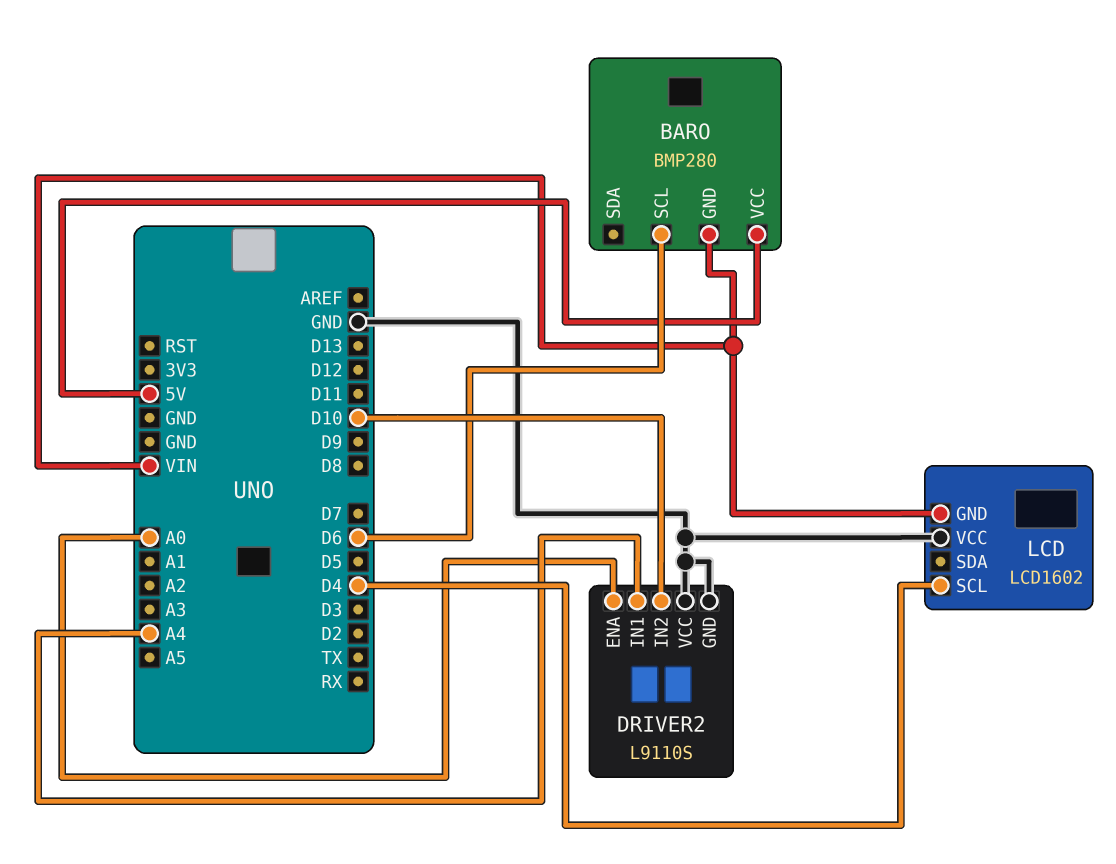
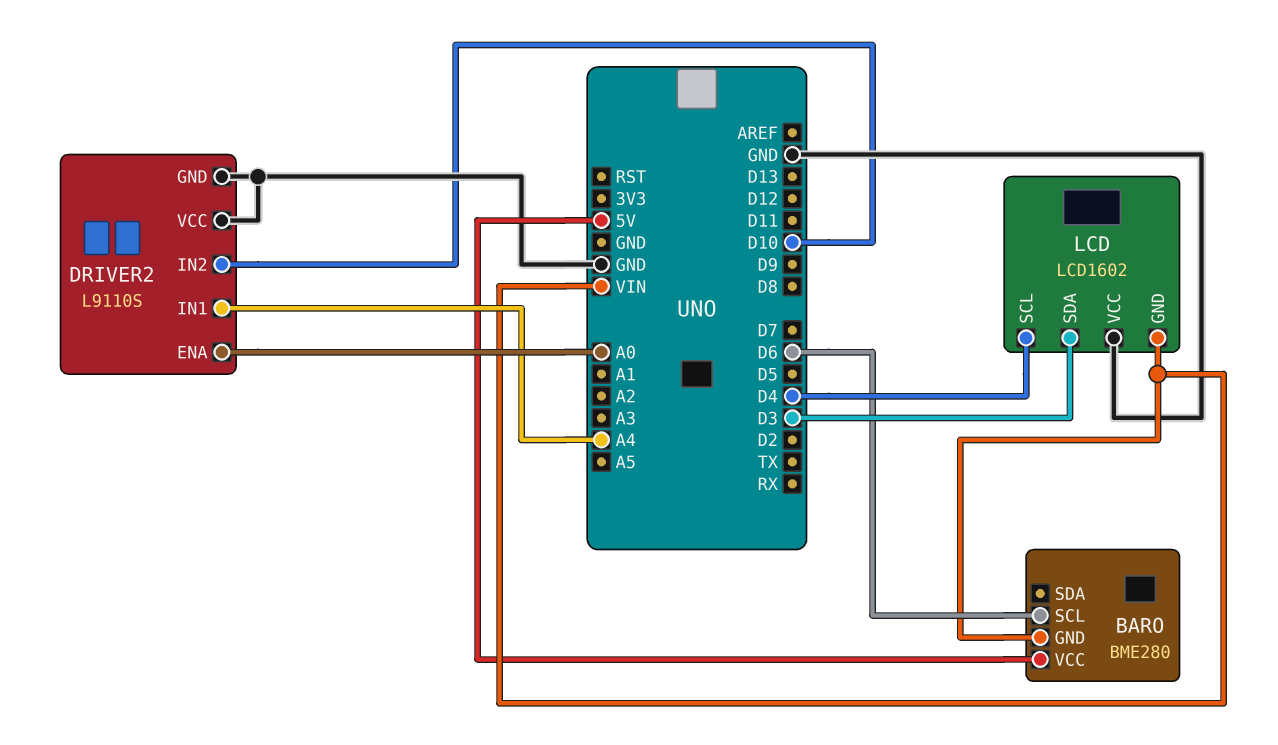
BARO: BMP280 -> BME280
LCD pin SDA: none -> D3

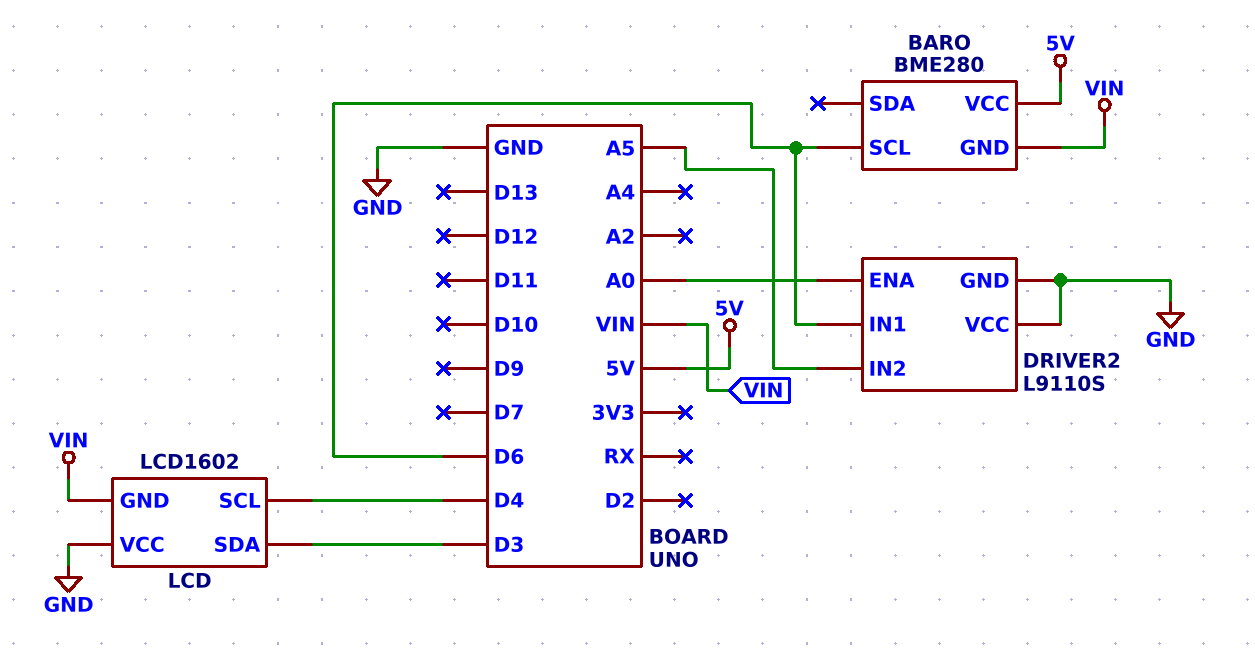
DRIVER2 pin IN1: A4 -> D6
DRIVER2 pin IN2: D10 -> A5

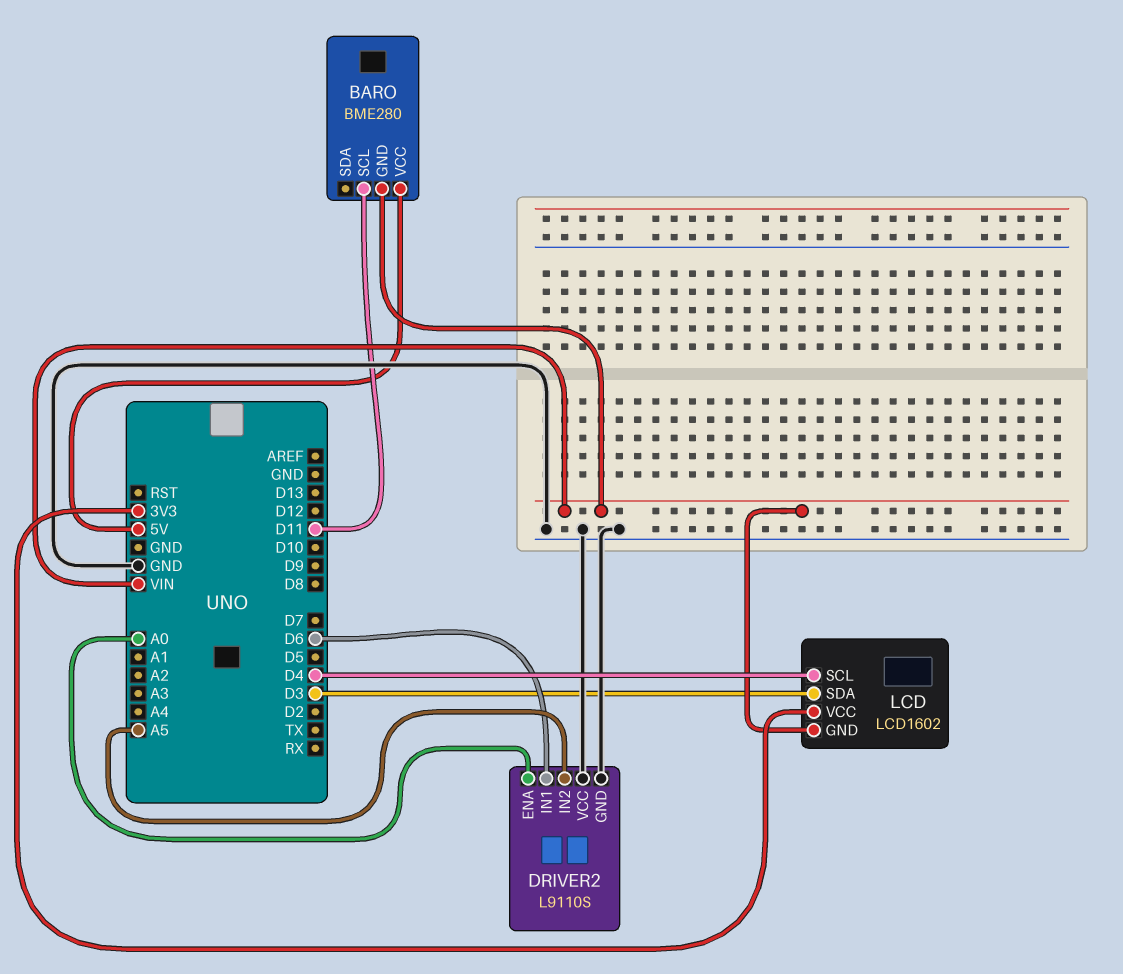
BARO pin SCL: D6 -> D11
LCD pin VCC: GND -> 3V3

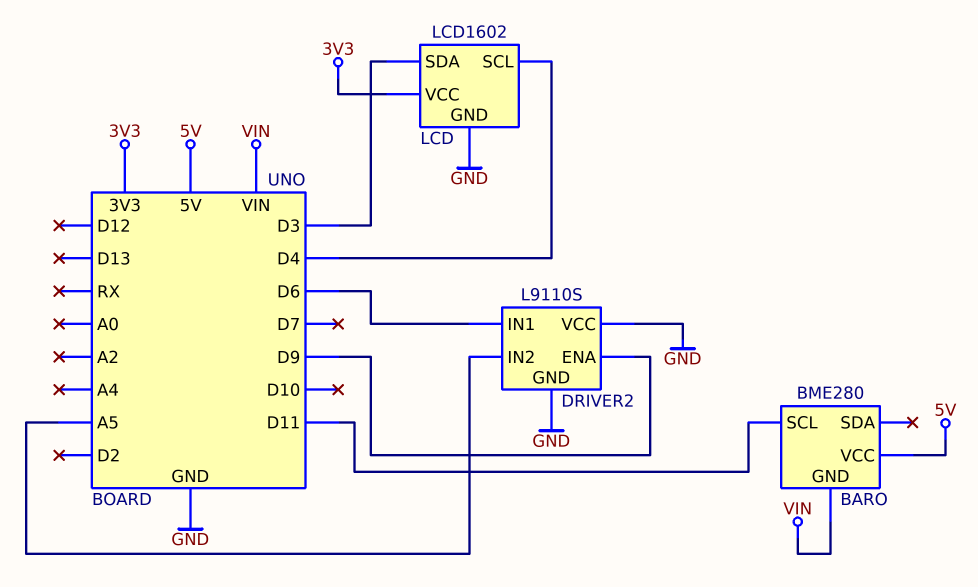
DRIVER2 pin ENA: A0 -> D9
LCD pin GND: VIN -> GND

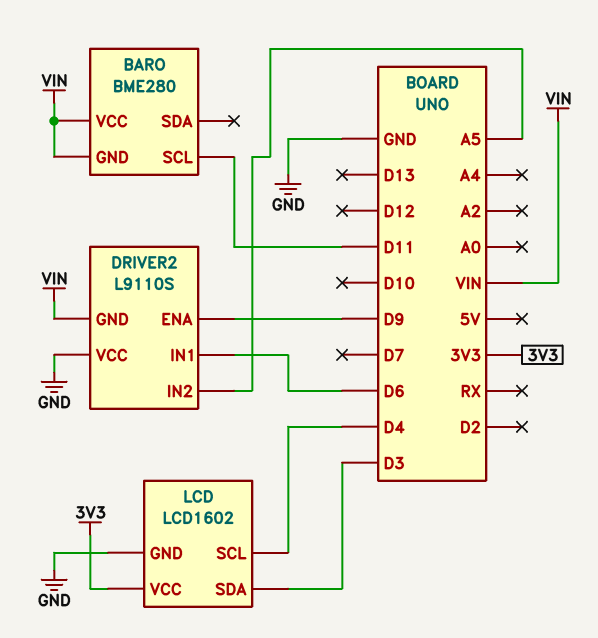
BARO pin VCC: 5V -> VIN
DRIVER2 pin GND: GND -> VIN

